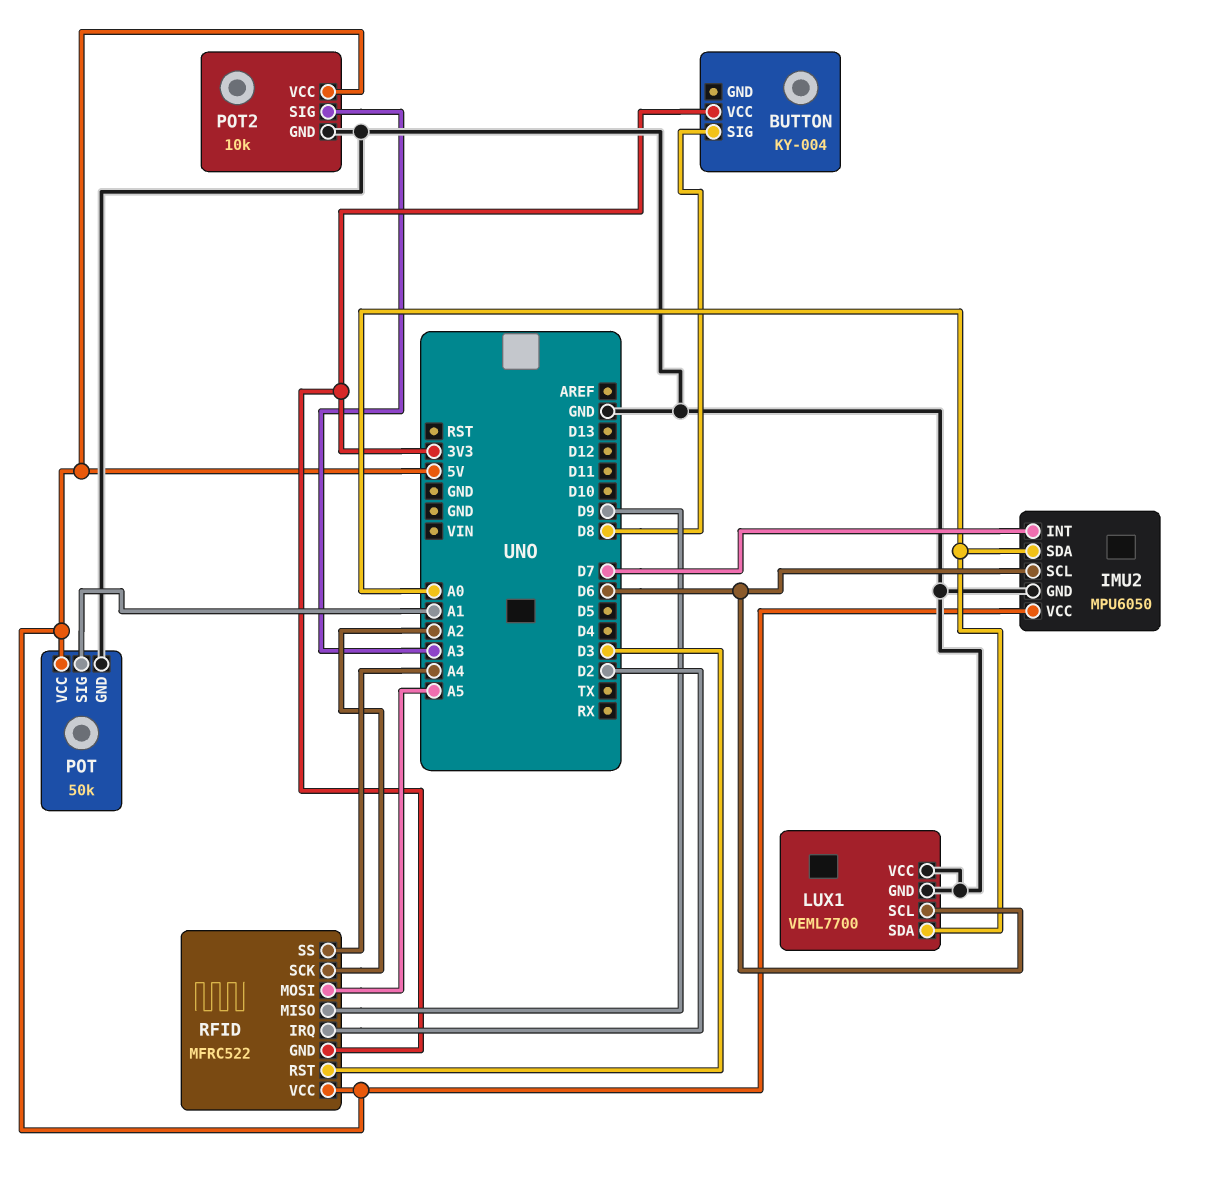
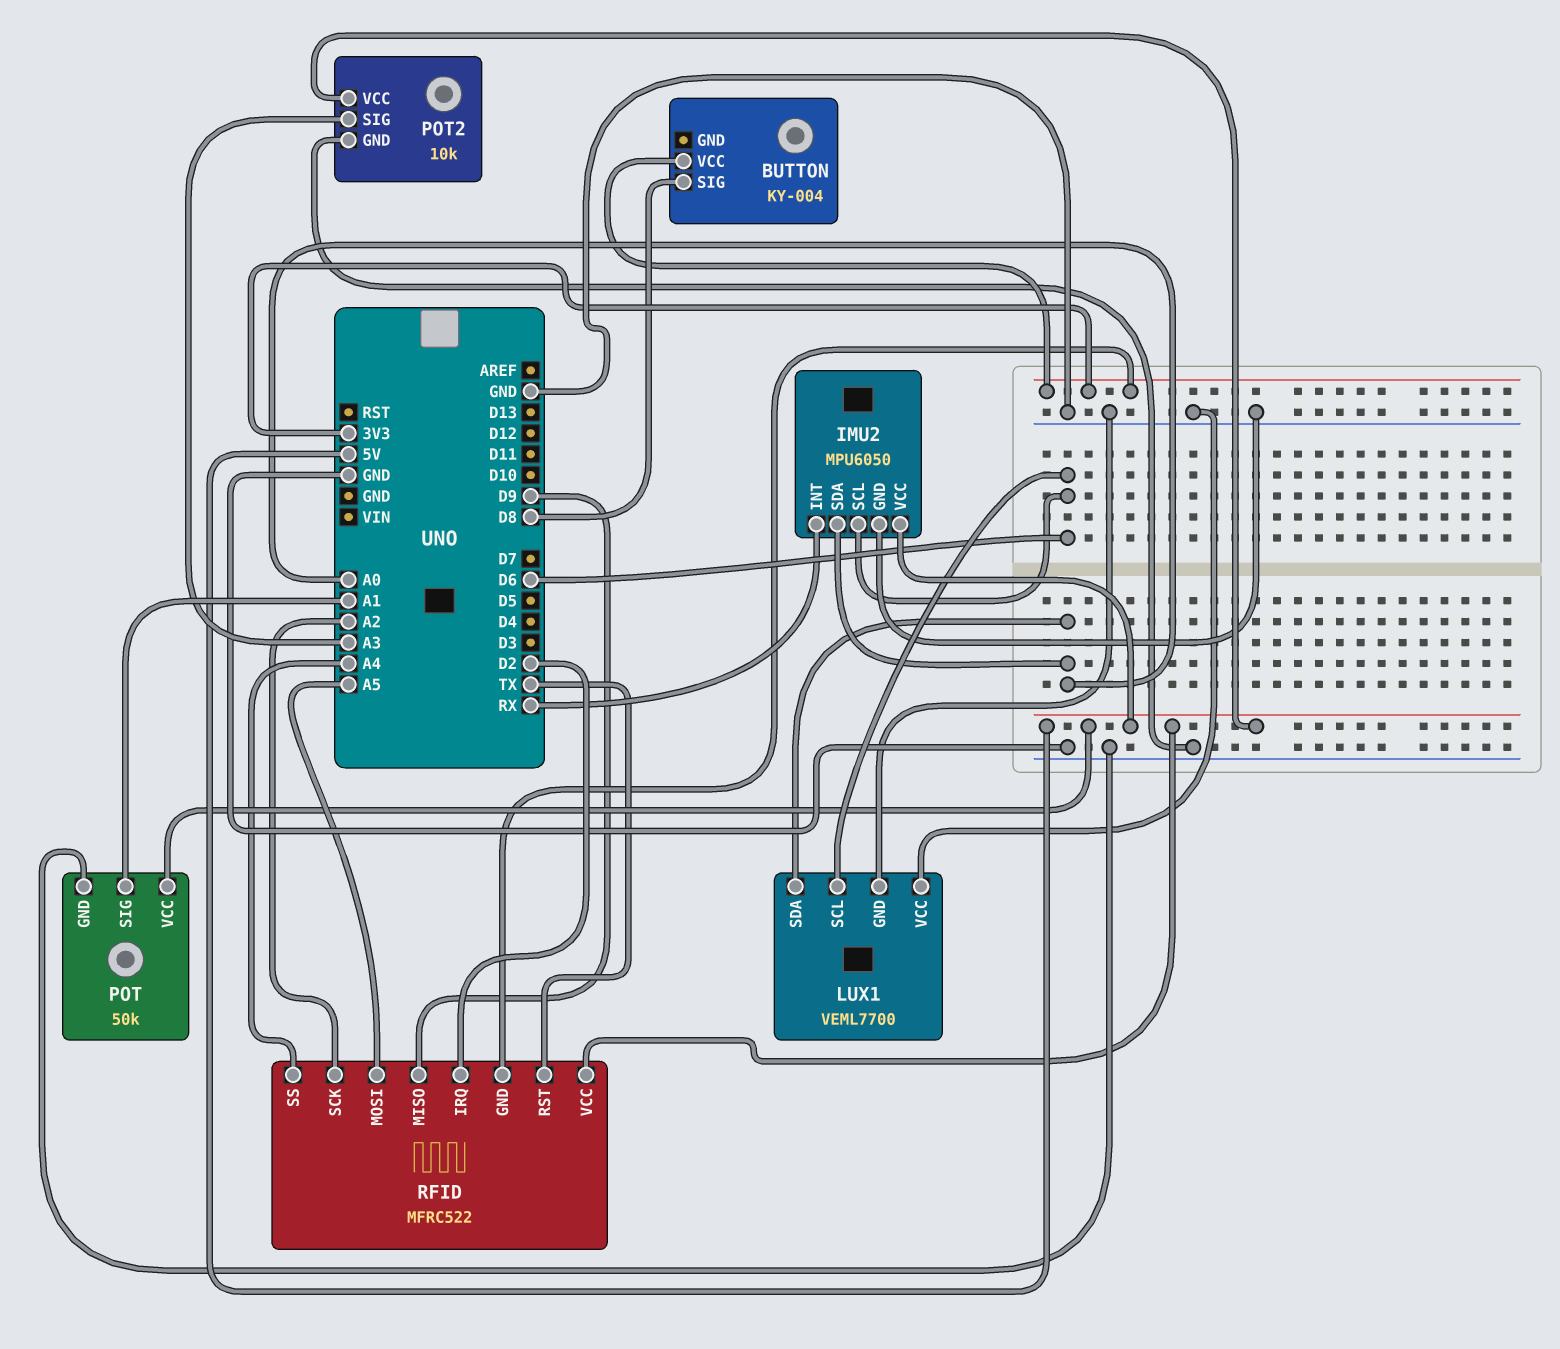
IMU2 pin INT: D7 -> RX
RFID pin RST: D3 -> TX

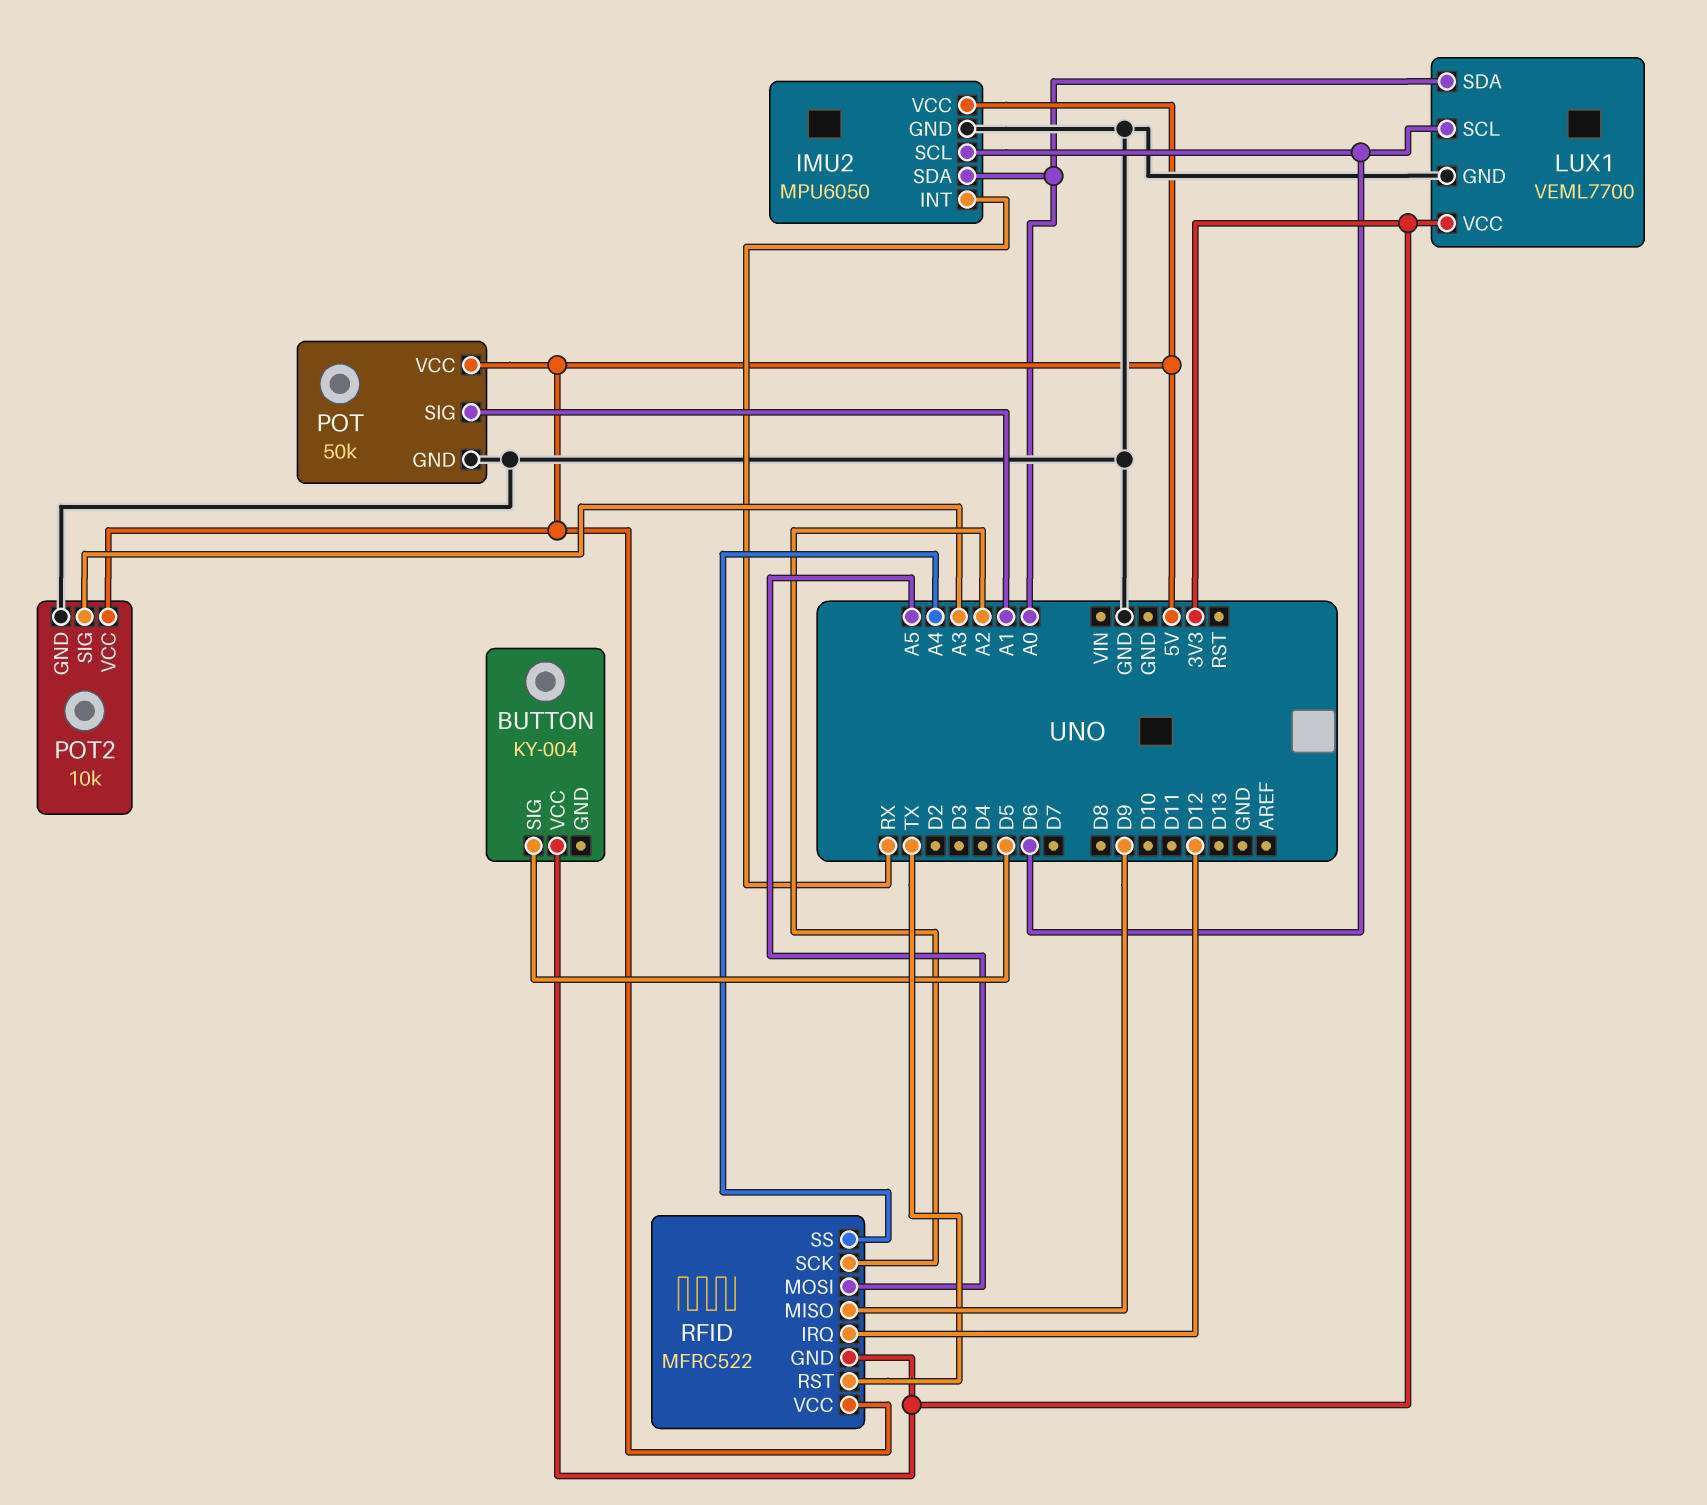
BUTTON pin SIG: D8 -> D5
LUX1 pin VCC: GND -> 3V3
RFID pin IRQ: D2 -> D12

